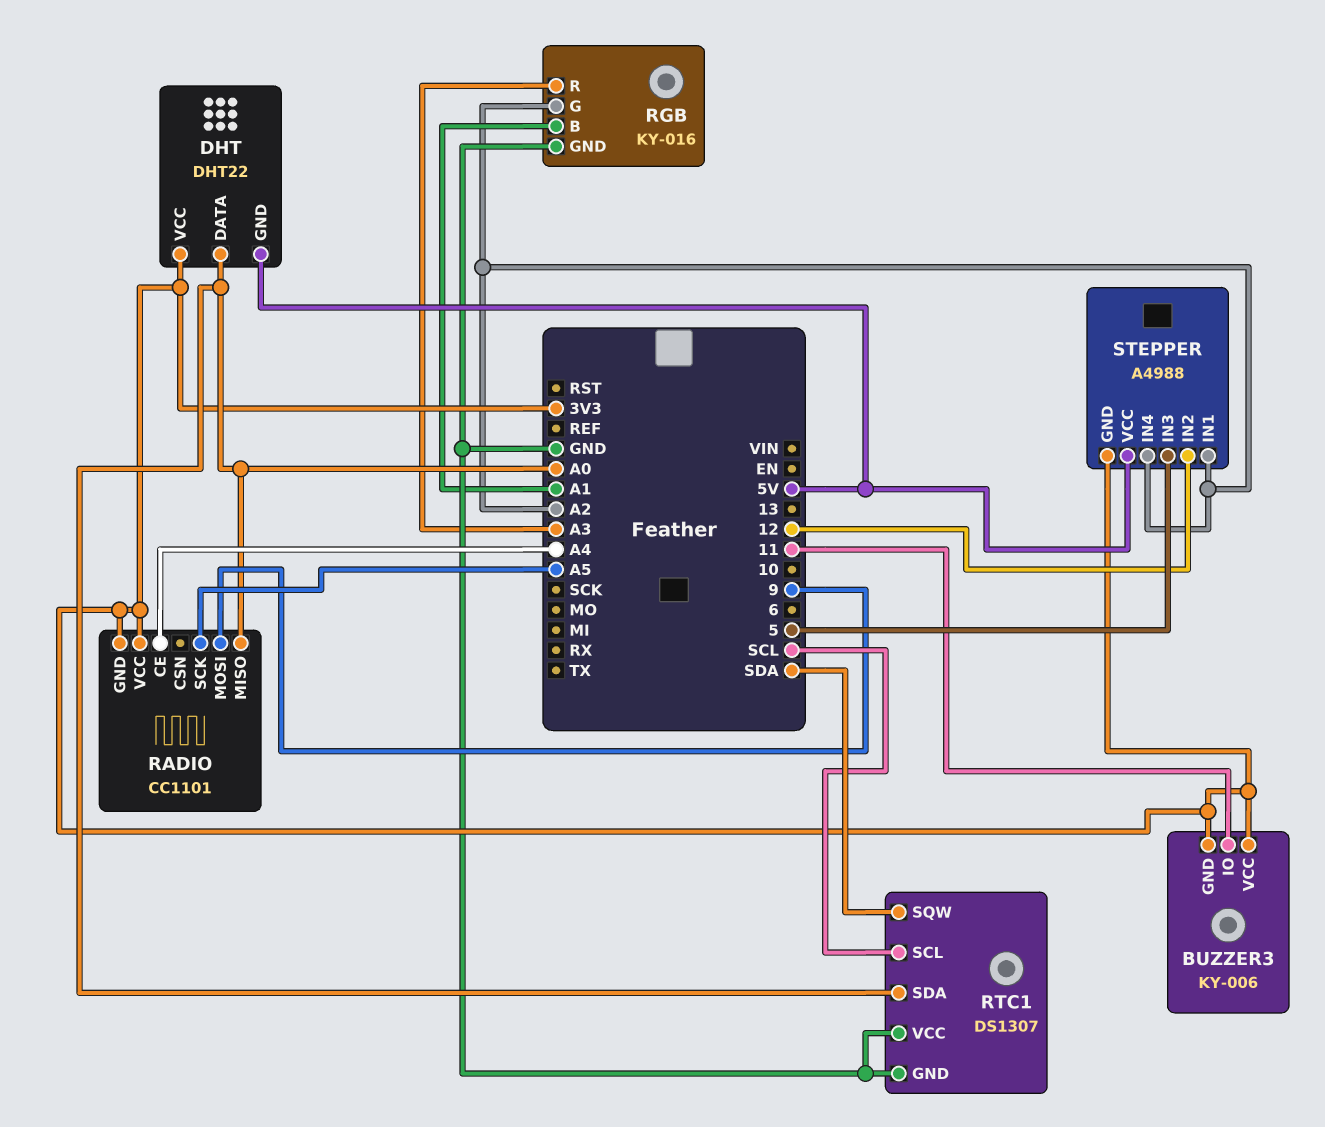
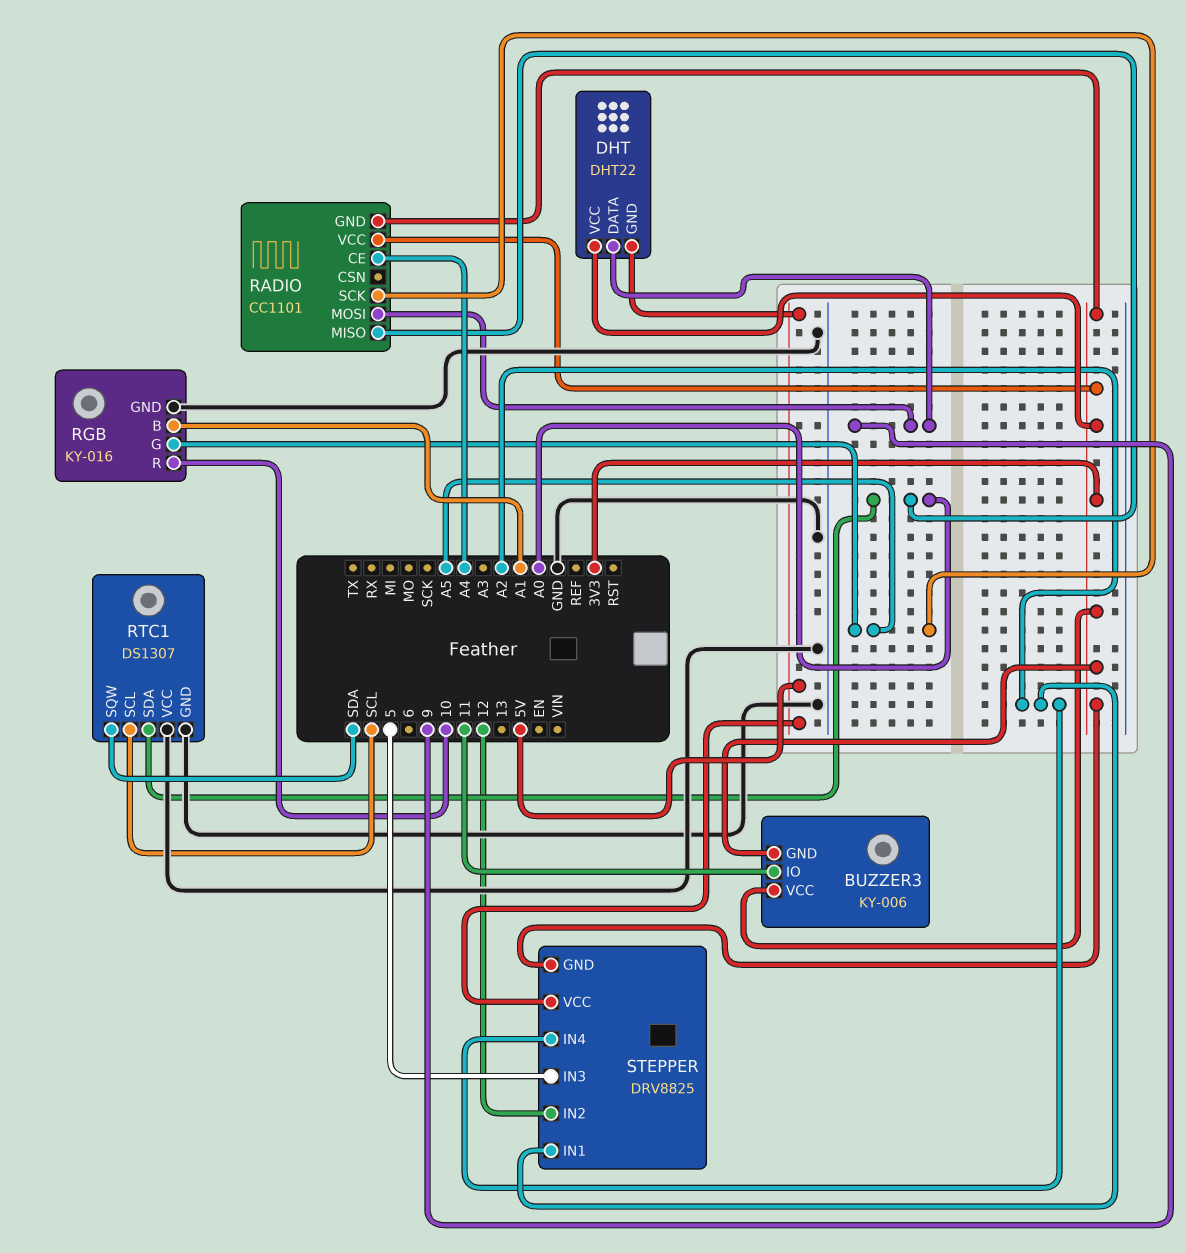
DHT pin DATA: A0 -> 9
RGB pin G: A2 -> A5
RGB pin R: A3 -> 10
STEPPER: A4988 -> DRV8825

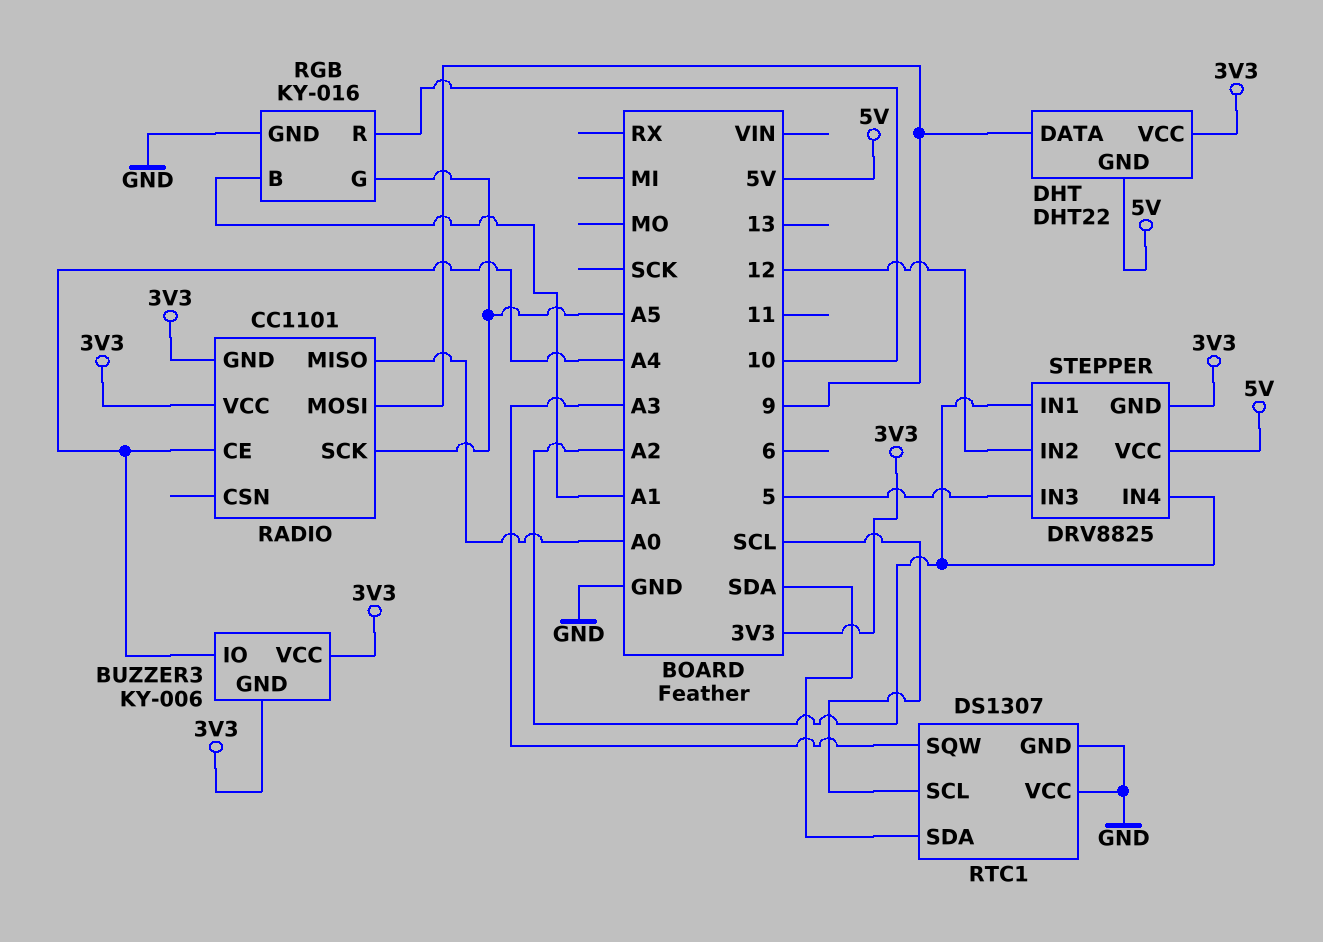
BUZZER3 pin IO: 11 -> A4
RTC1 pin SDA: A0 -> SDA
RTC1 pin SQW: SDA -> A3

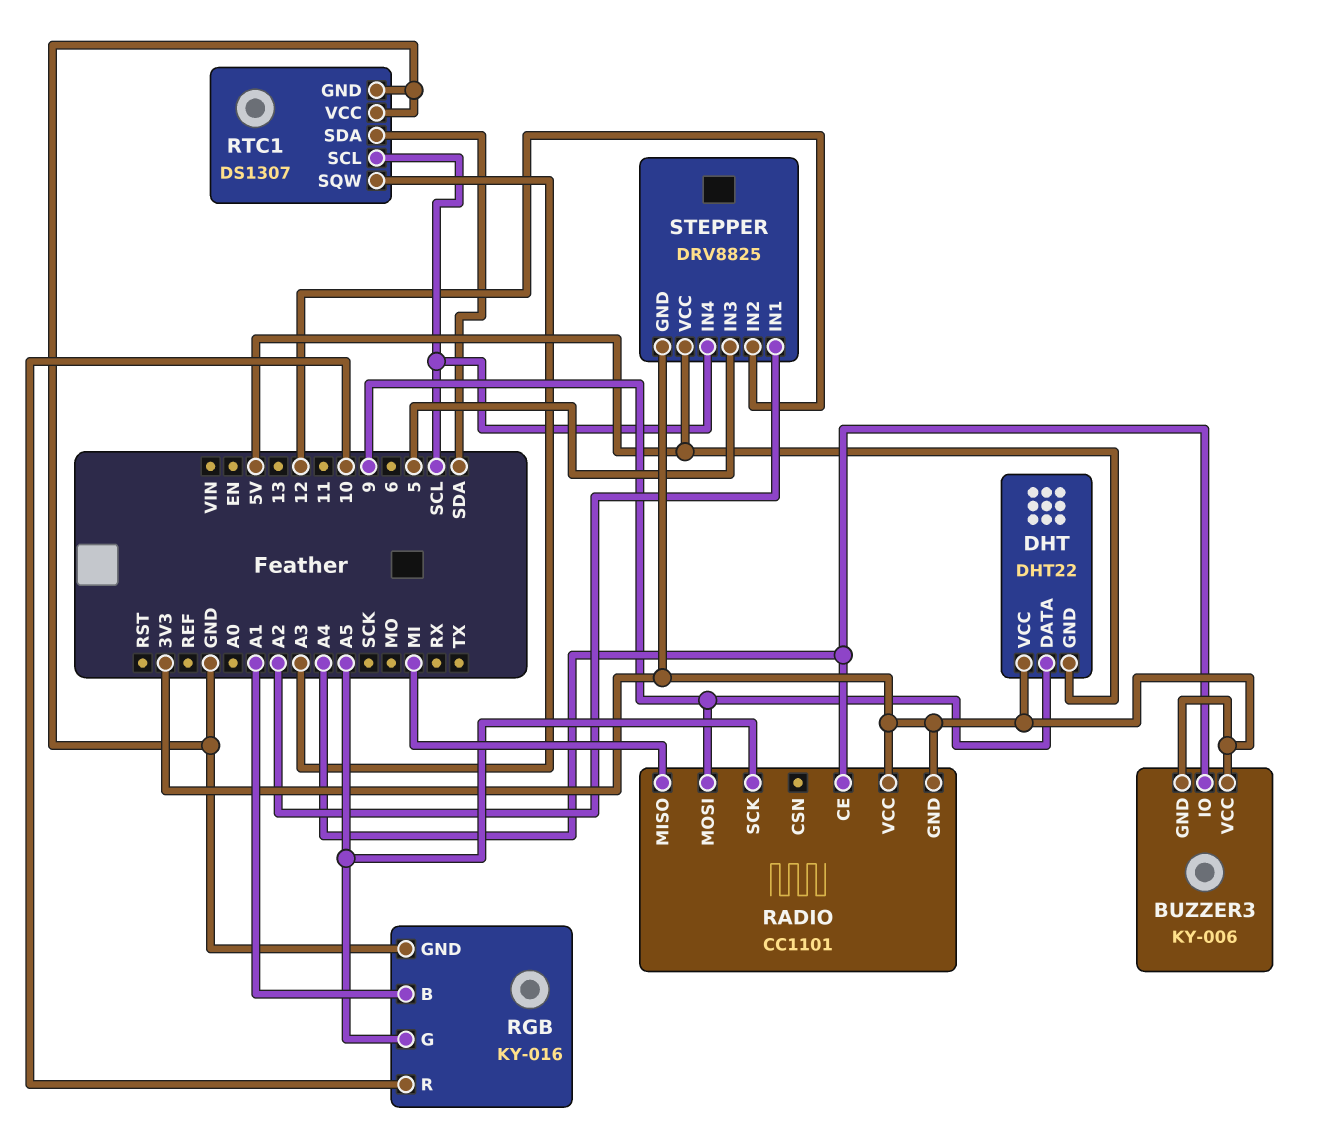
RADIO pin MISO: A0 -> MI
STEPPER pin IN4: A2 -> SCL

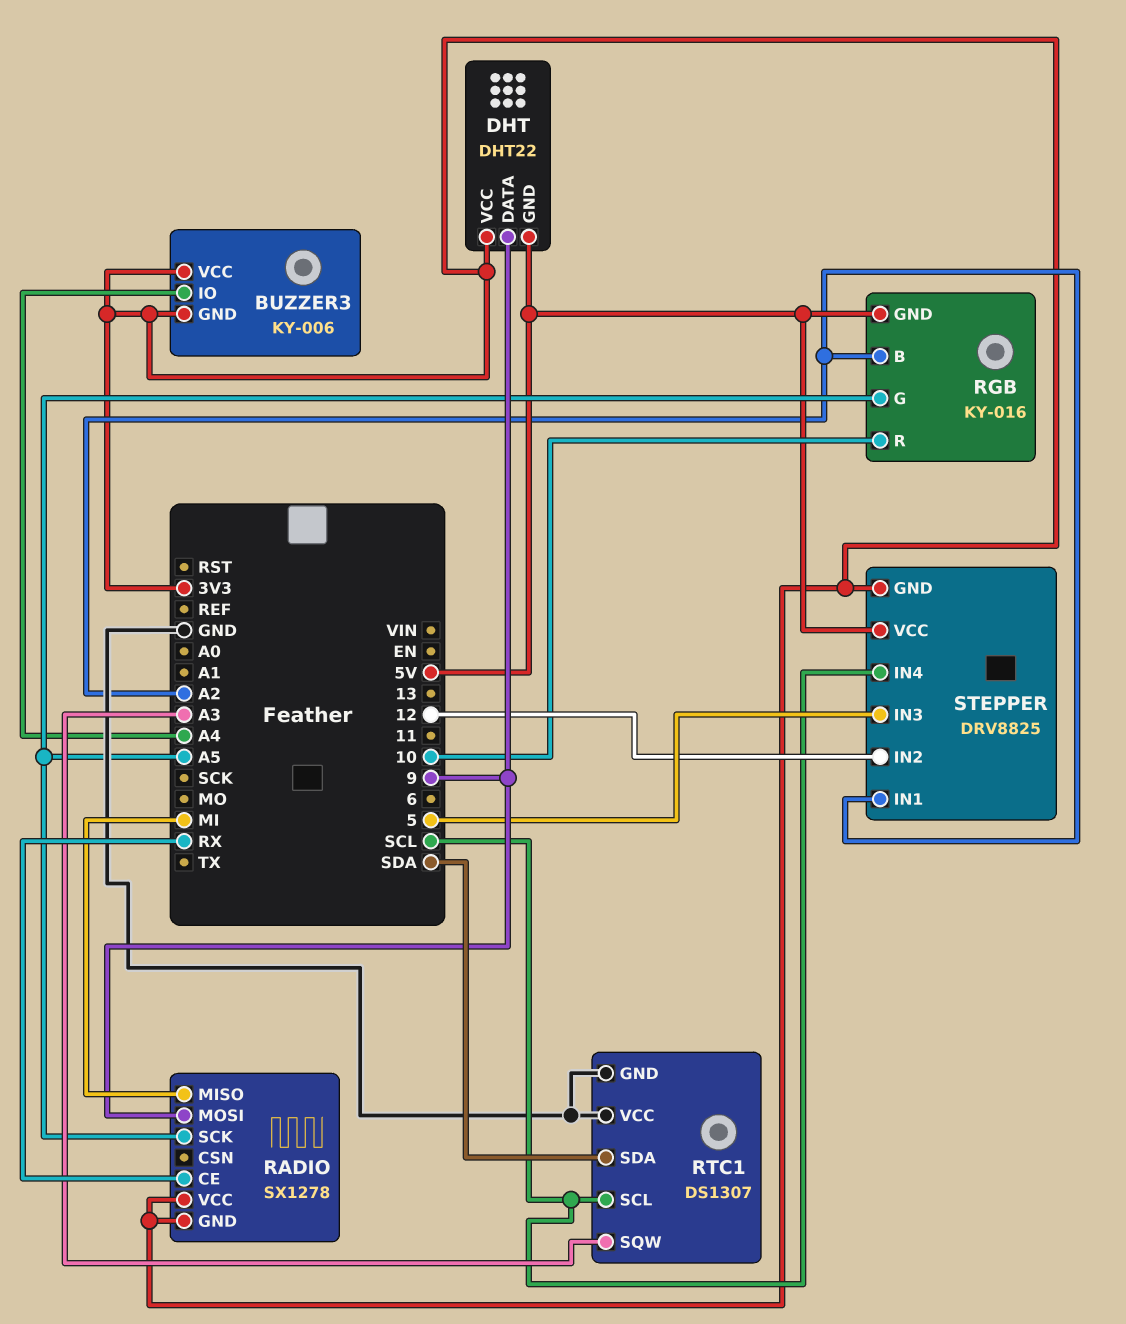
RADIO: CC1101 -> SX1278
RADIO pin CE: A4 -> RX
RGB pin B: A1 -> A2
RGB pin GND: GND -> 5V

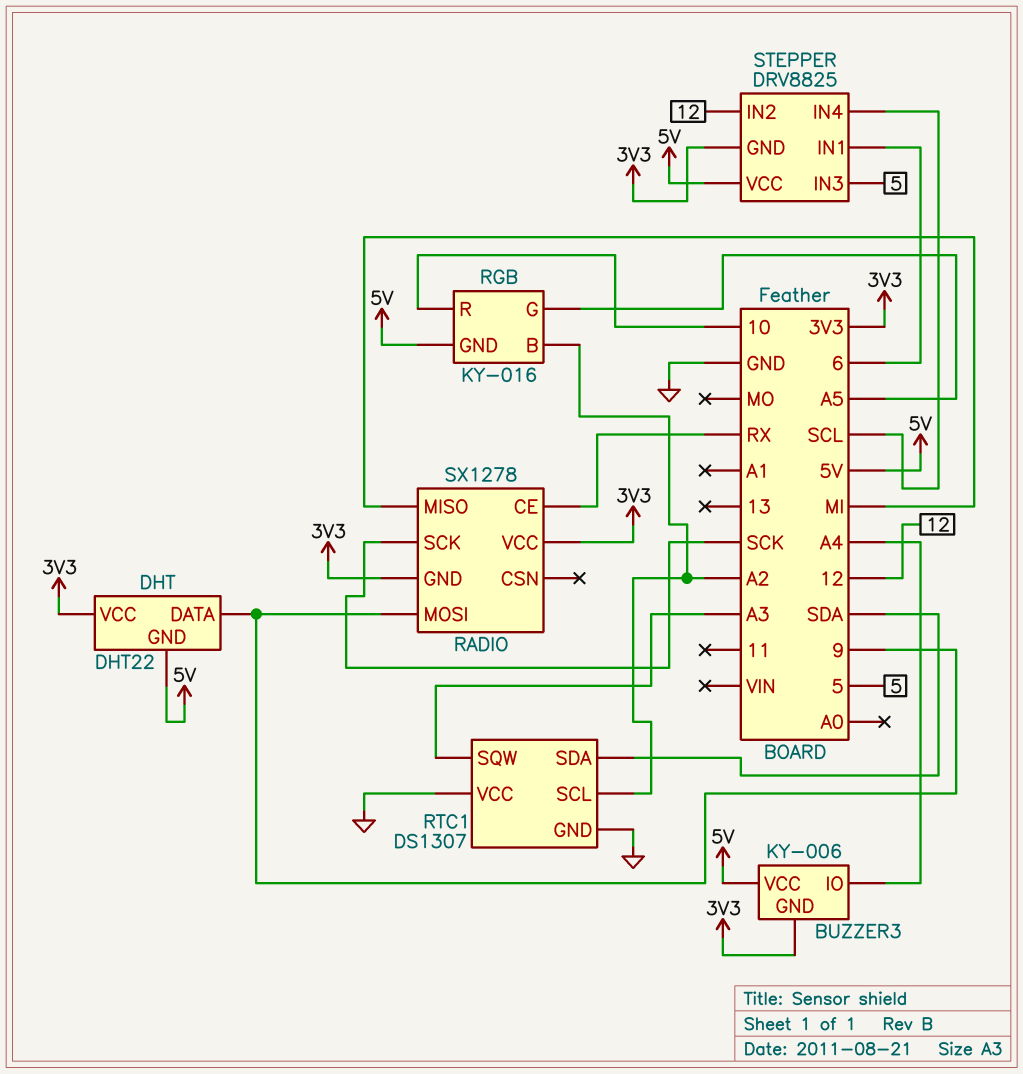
BUZZER3 pin VCC: 3V3 -> 5V
RADIO pin SCK: A5 -> SCK
RTC1 pin SCL: SCL -> A2
STEPPER pin IN1: A2 -> 6

